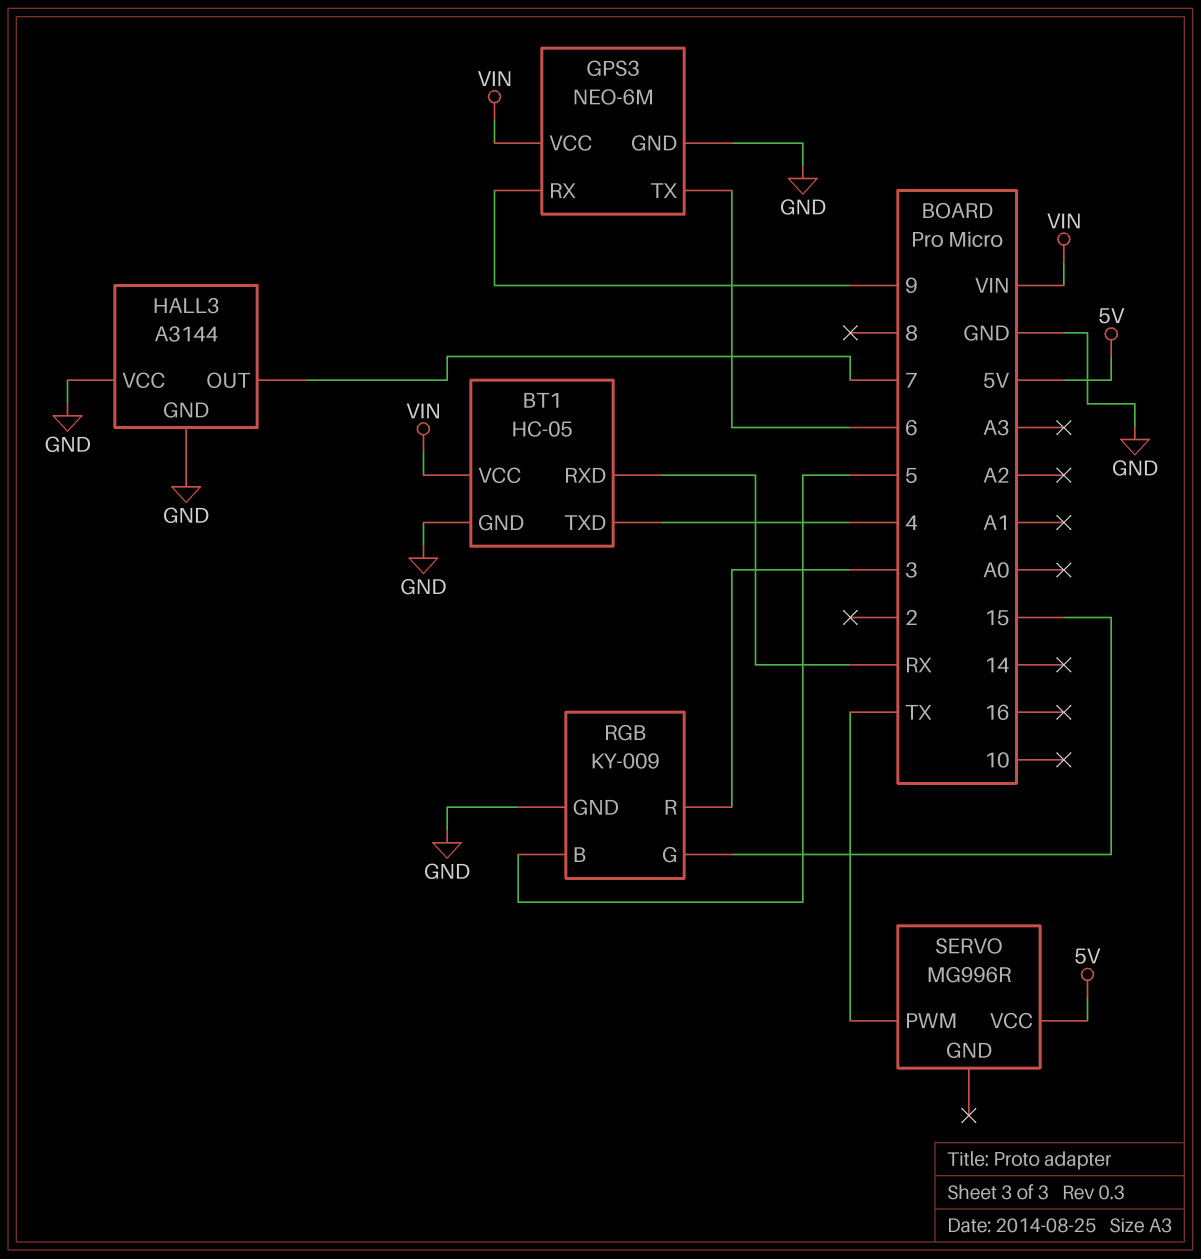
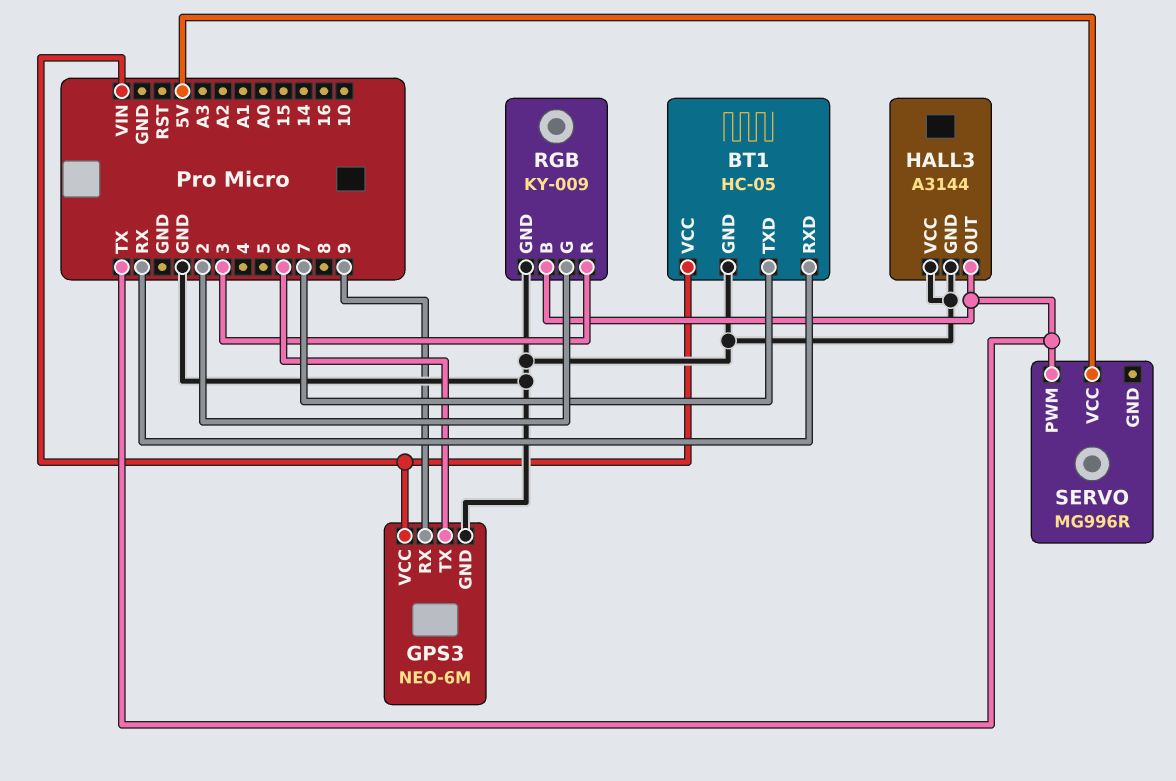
BT1 pin TXD: 4 -> 7
HALL3 pin OUT: 7 -> TX
RGB pin B: 5 -> TX
RGB pin G: 15 -> 2

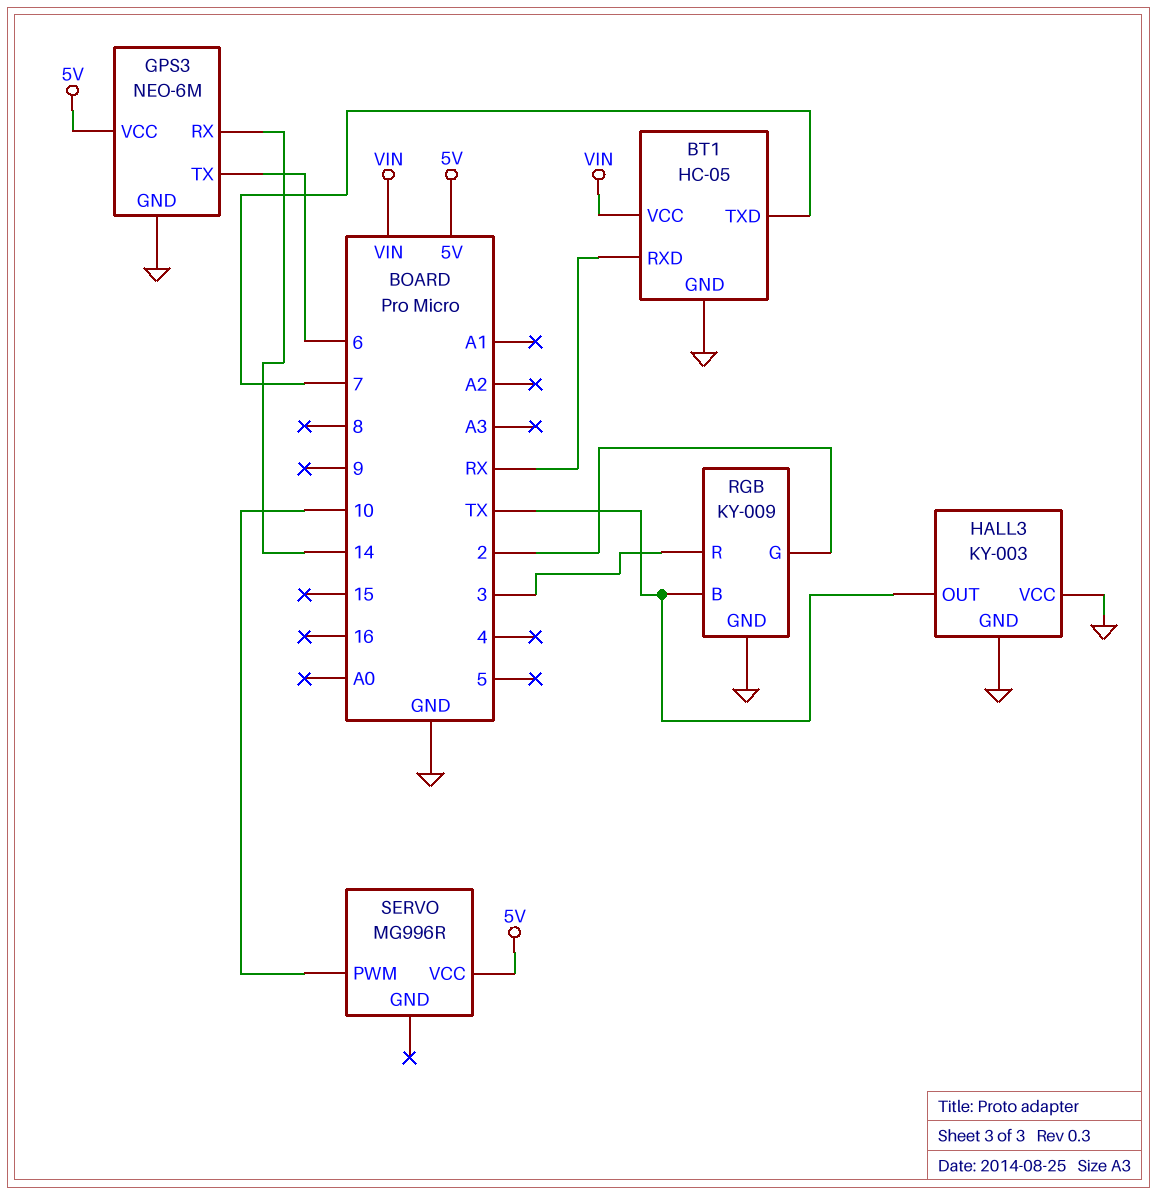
GPS3 pin RX: 9 -> 14
GPS3 pin VCC: VIN -> 5V
HALL3: A3144 -> KY-003
SERVO pin PWM: TX -> 10

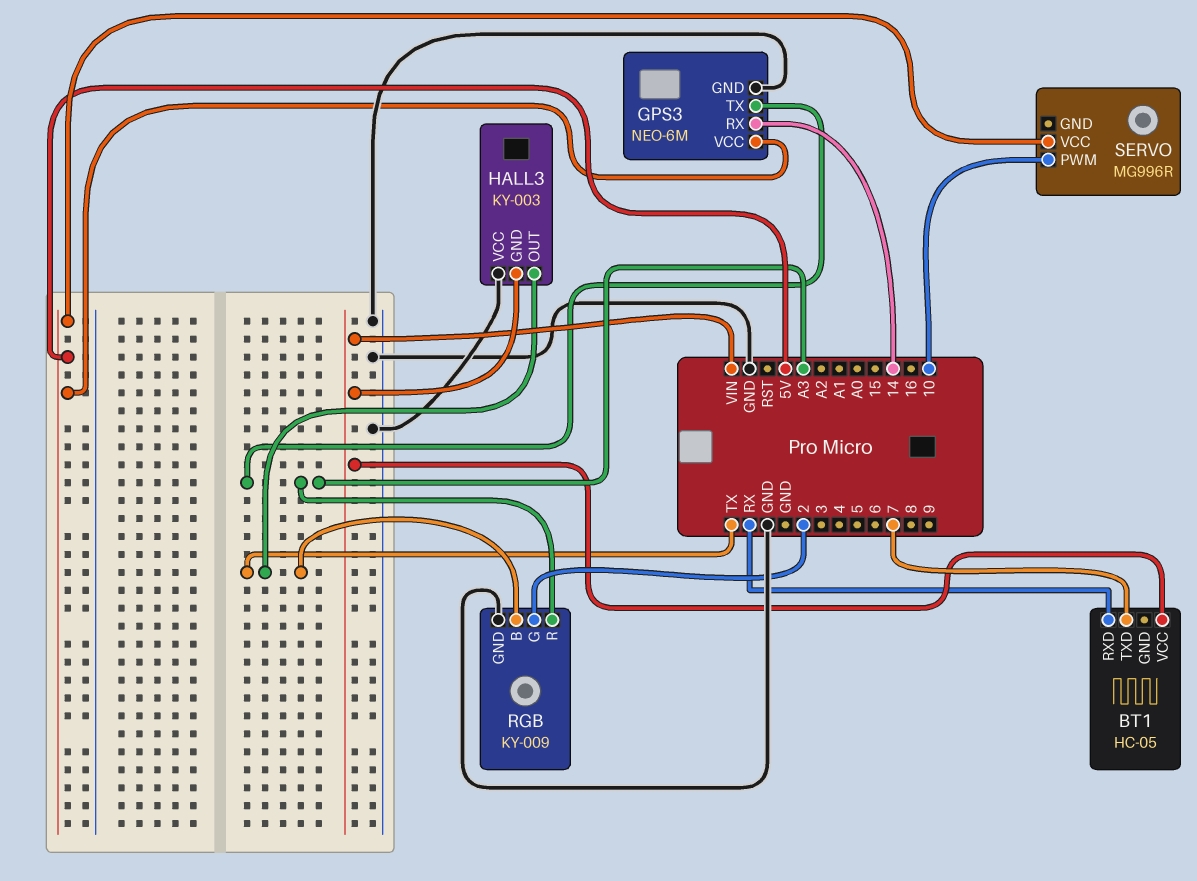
BT1 pin GND: GND -> none
GPS3 pin TX: 6 -> A3
HALL3 pin GND: GND -> VIN
RGB pin R: 3 -> A3

